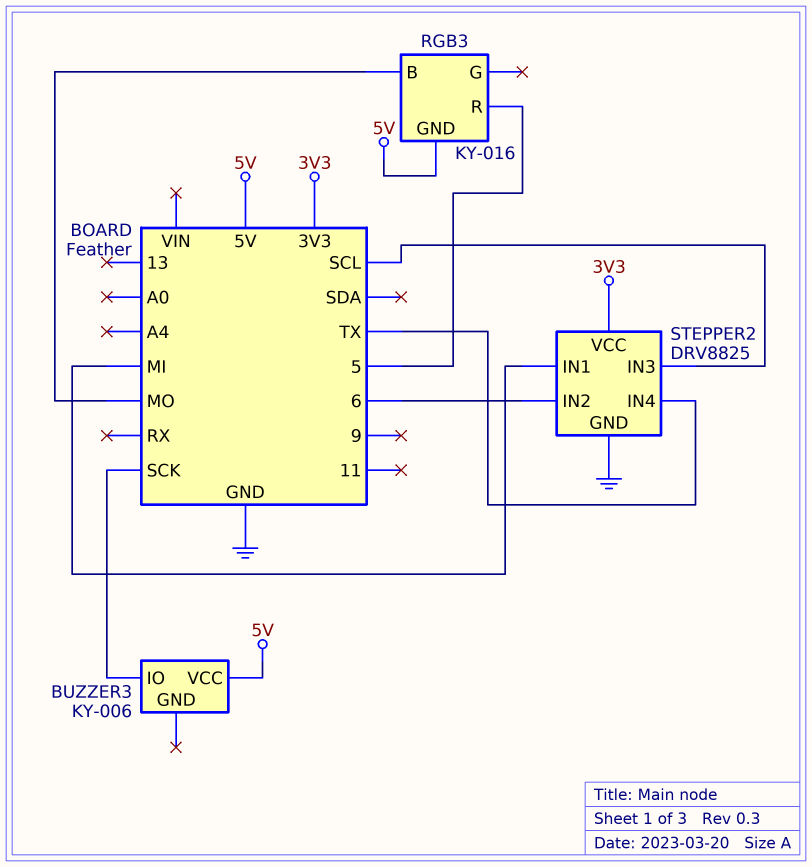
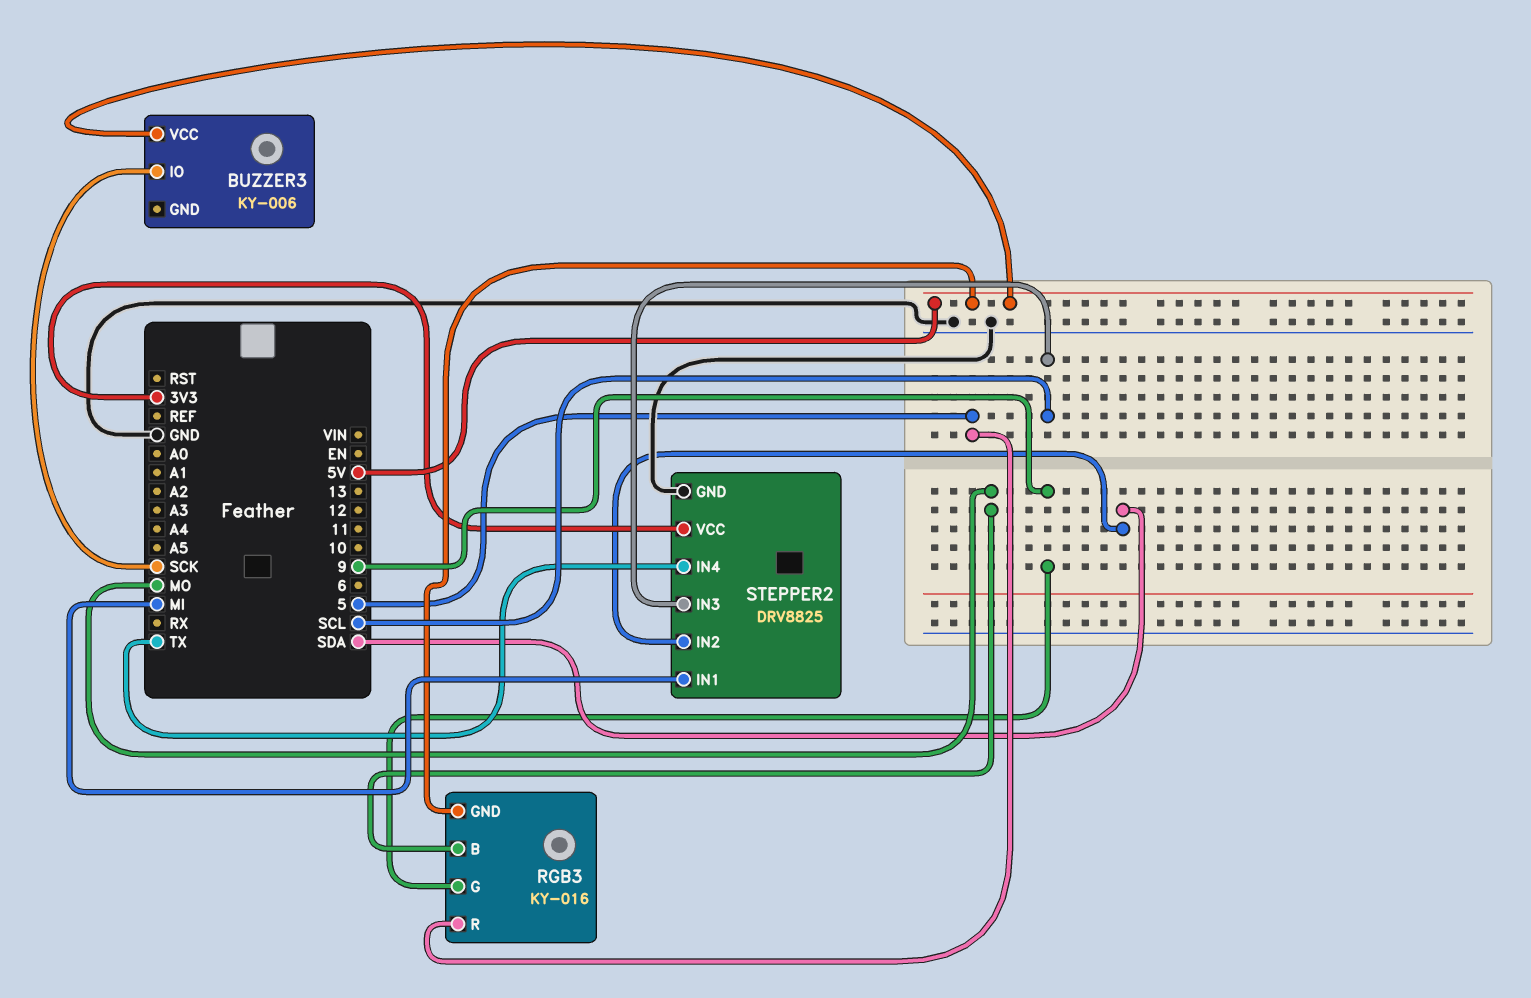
RGB3 pin G: none -> 9
STEPPER2 pin IN2: 6 -> SDA

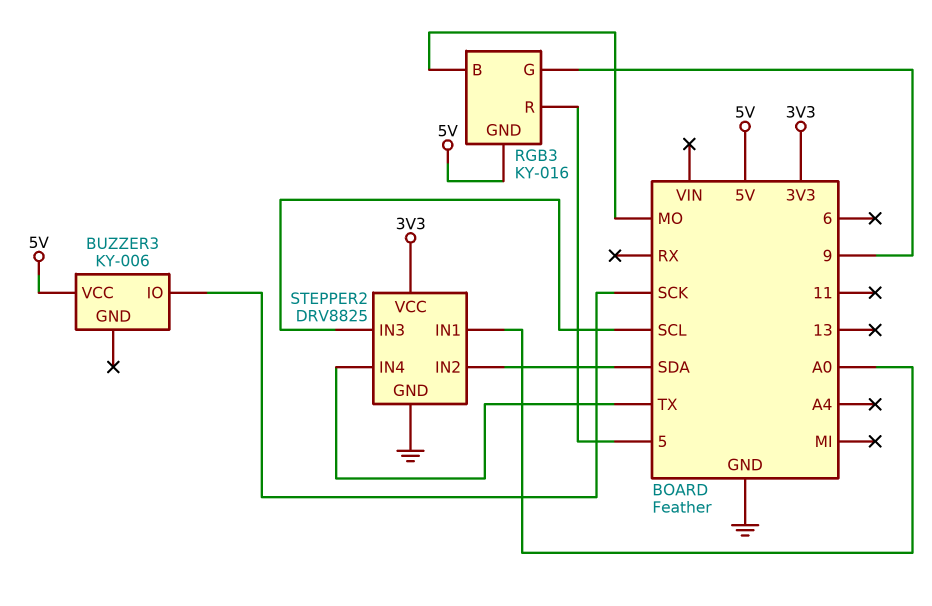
STEPPER2 pin IN1: MI -> A0

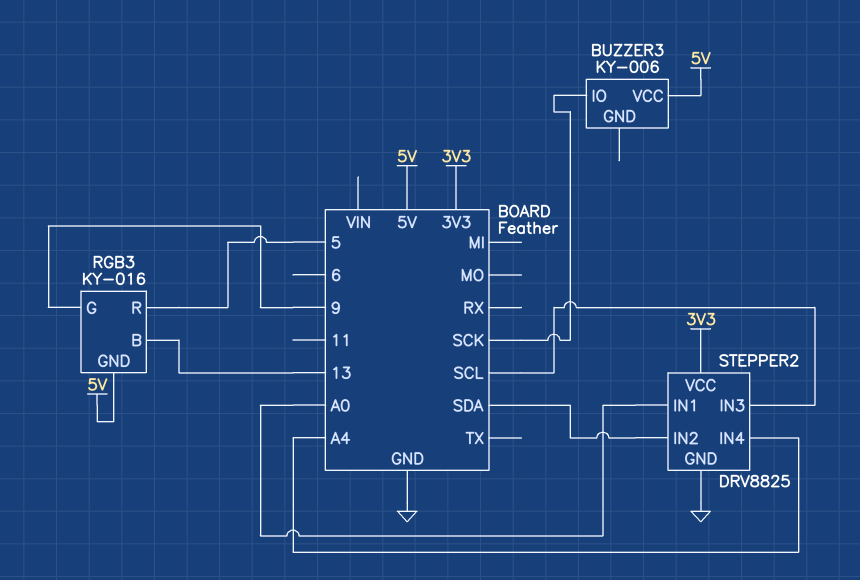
RGB3 pin B: MO -> 13
STEPPER2 pin IN4: TX -> A4

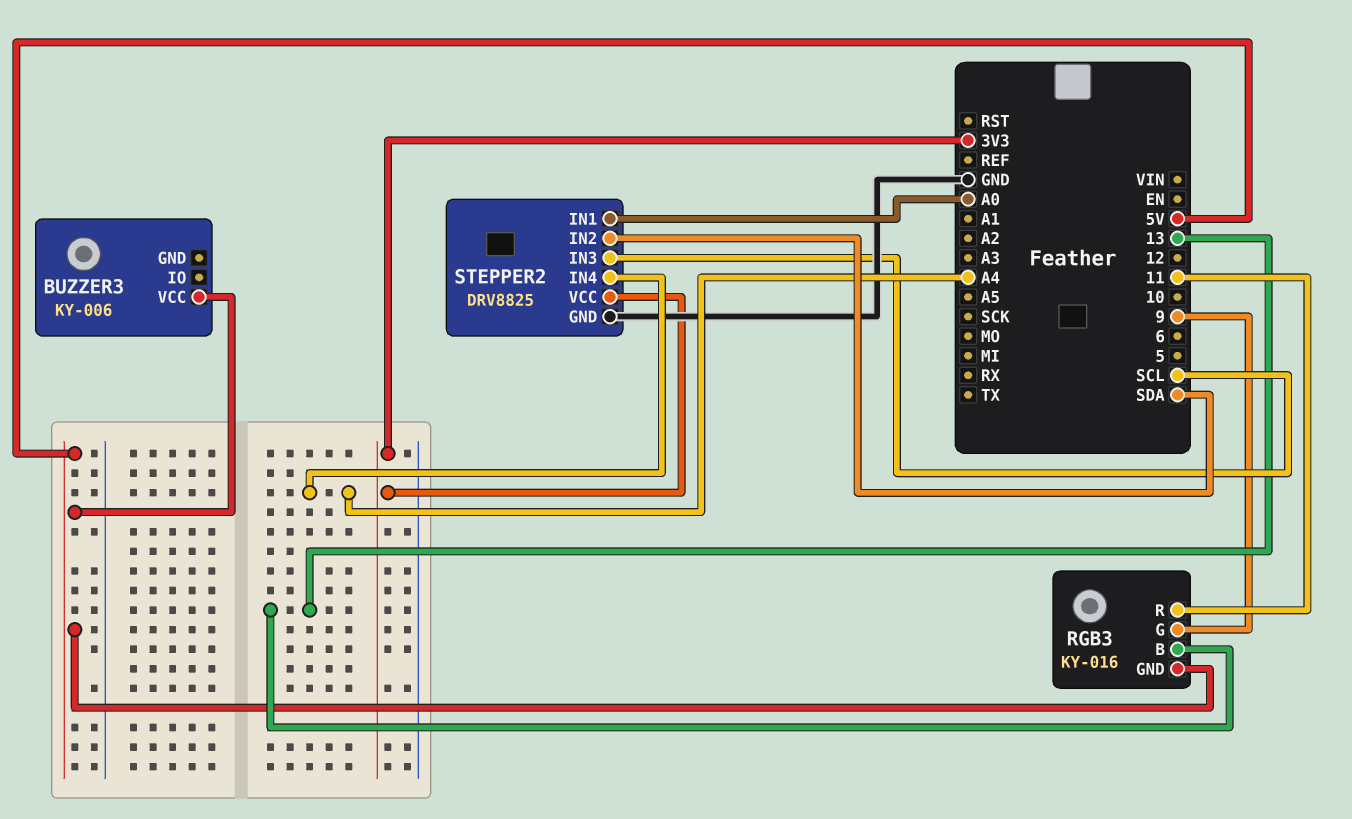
BUZZER3 pin IO: SCK -> none
RGB3 pin R: 5 -> 11

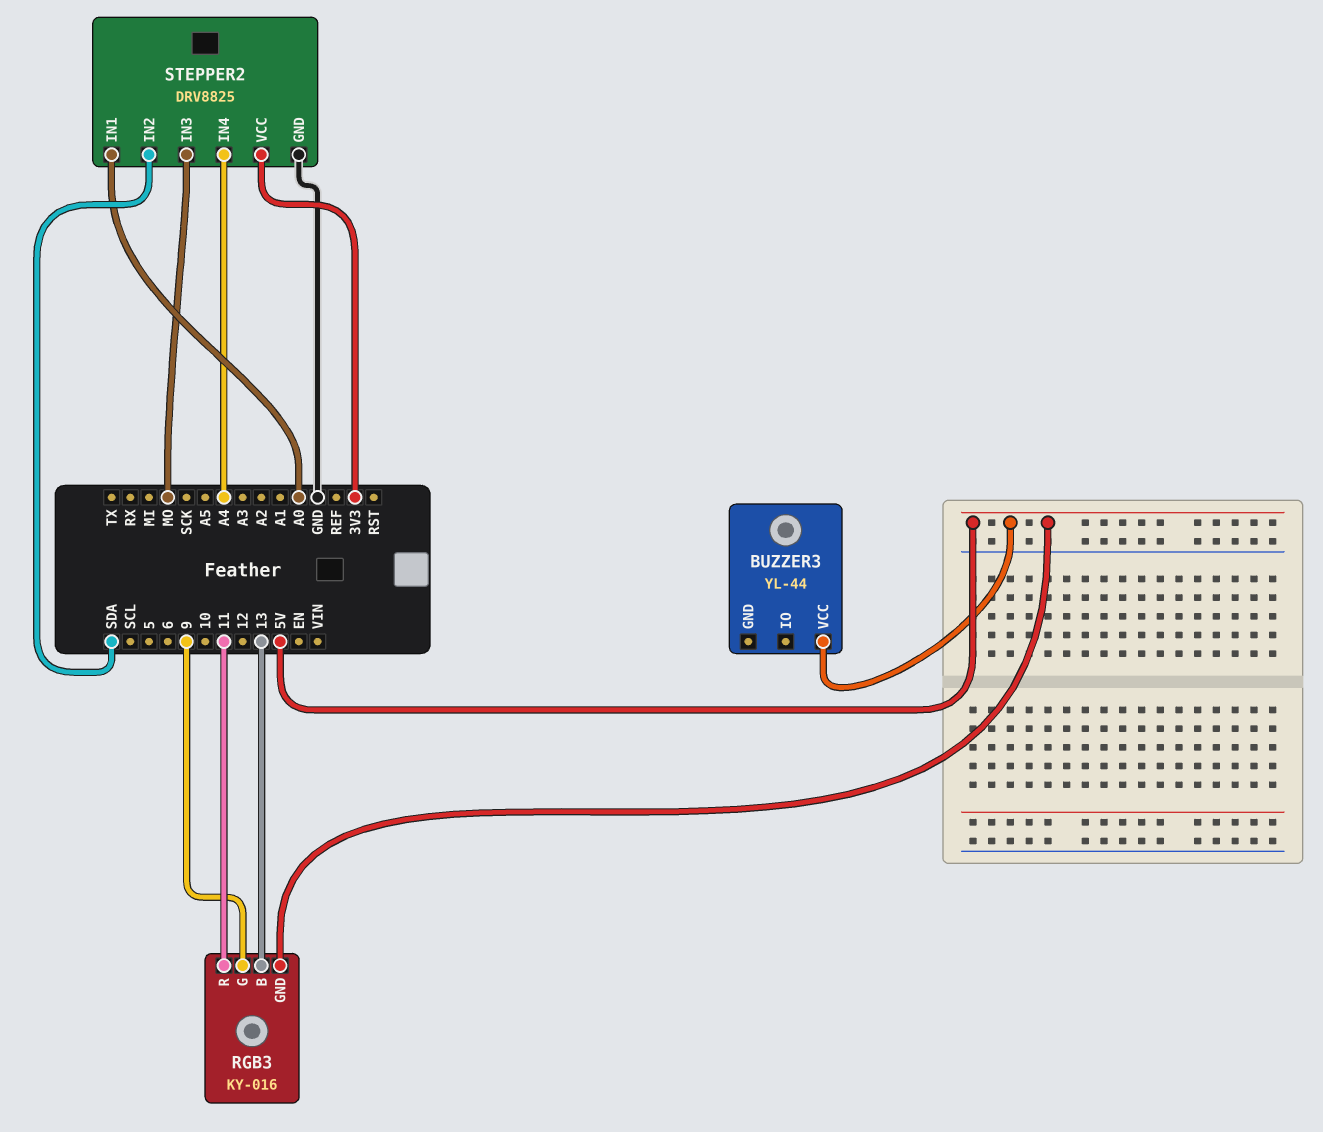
BUZZER3: KY-006 -> YL-44
STEPPER2 pin IN3: SCL -> MO

